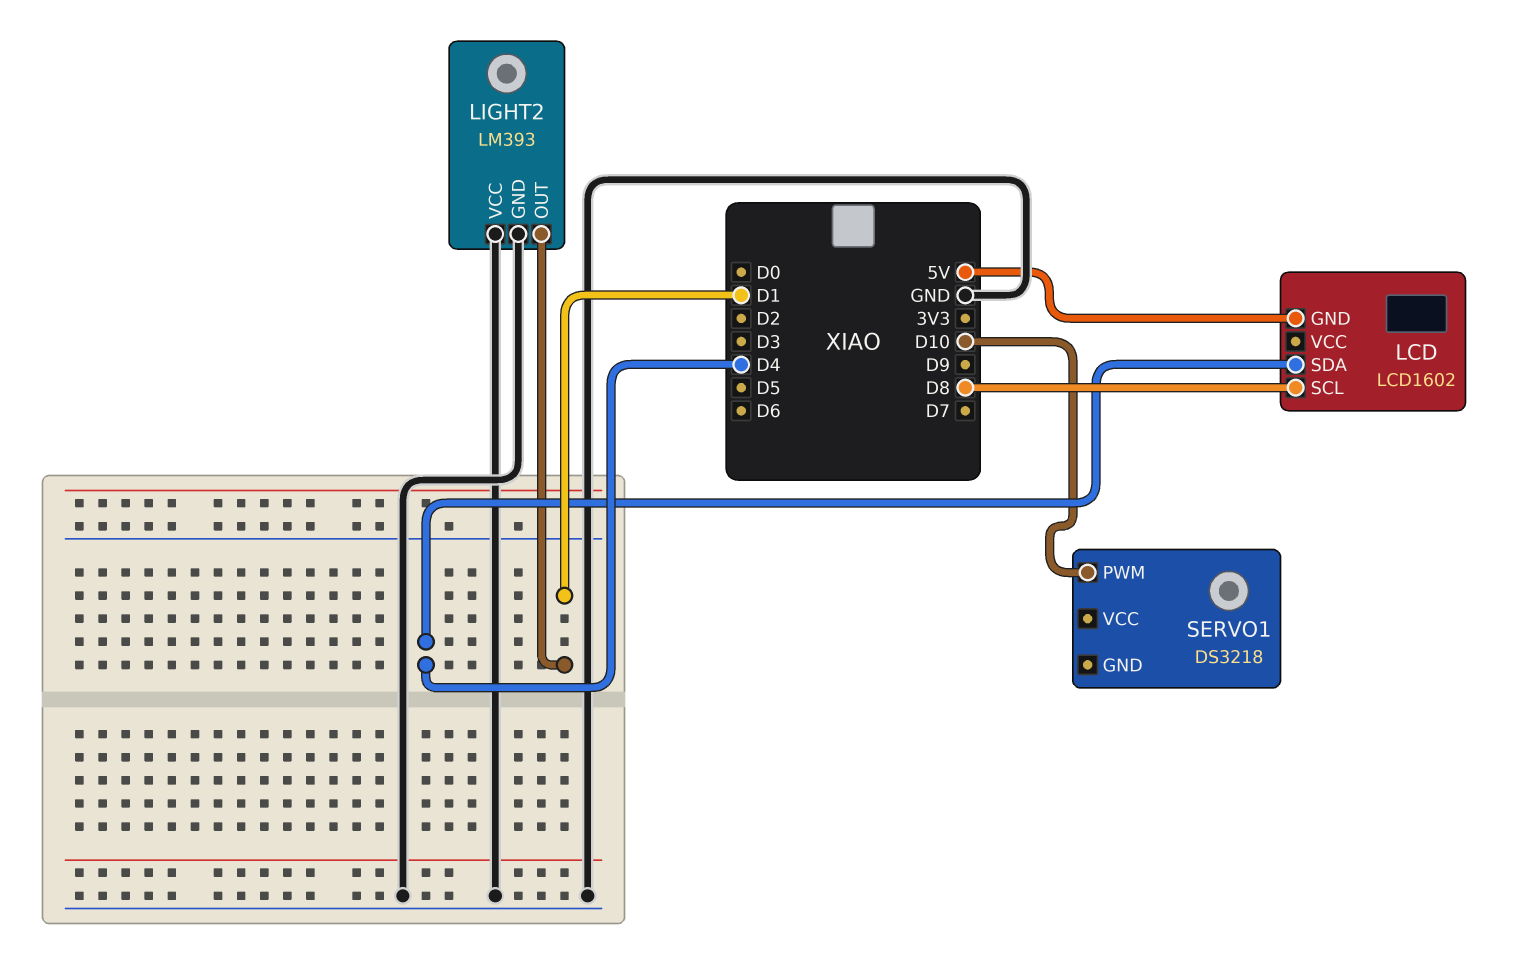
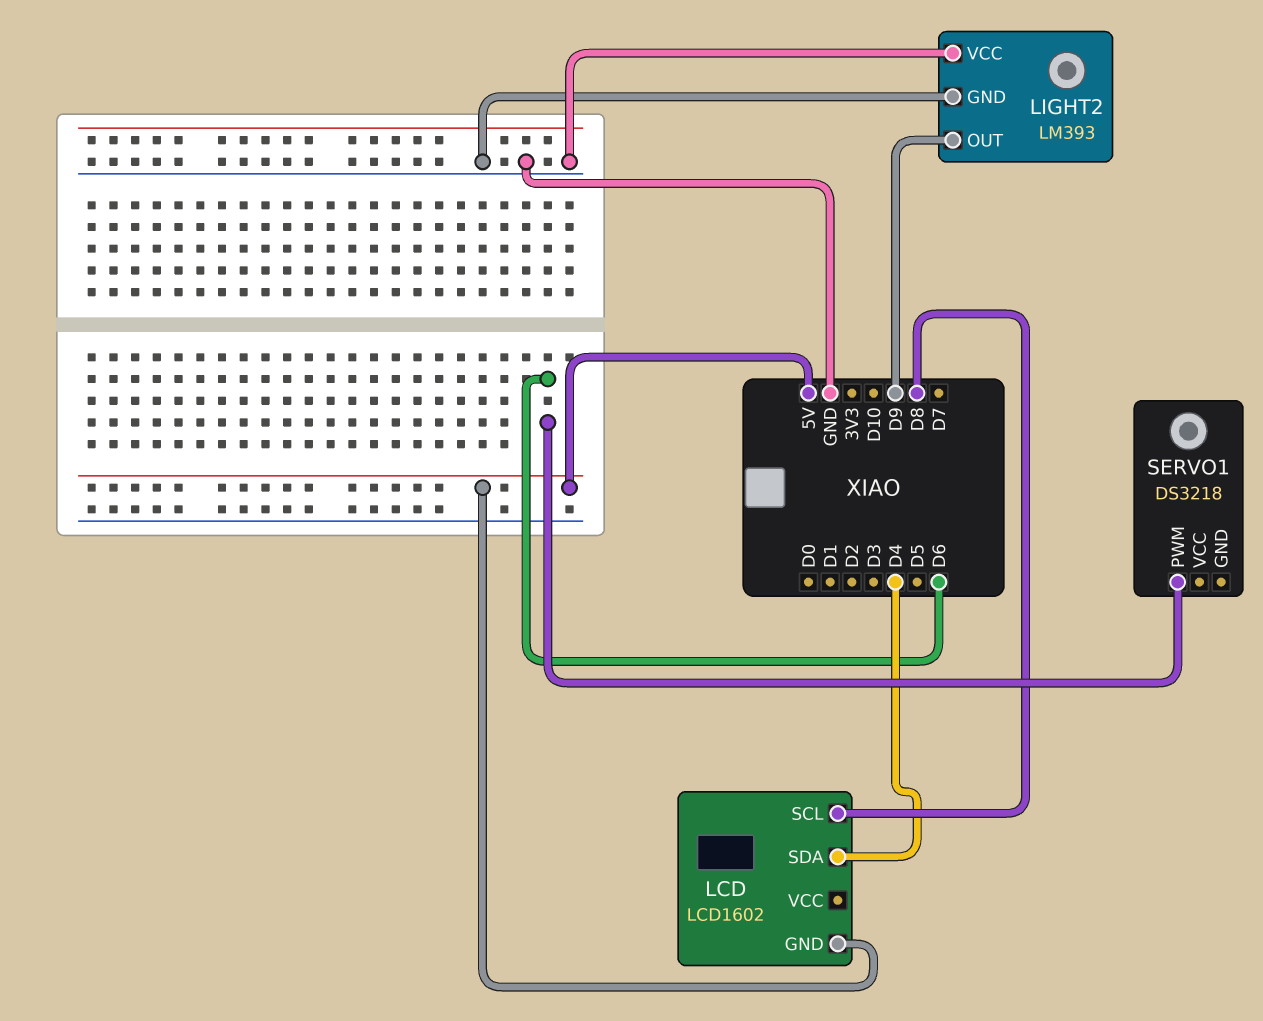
LIGHT2 pin OUT: D1 -> D9
SERVO1 pin PWM: D10 -> D6

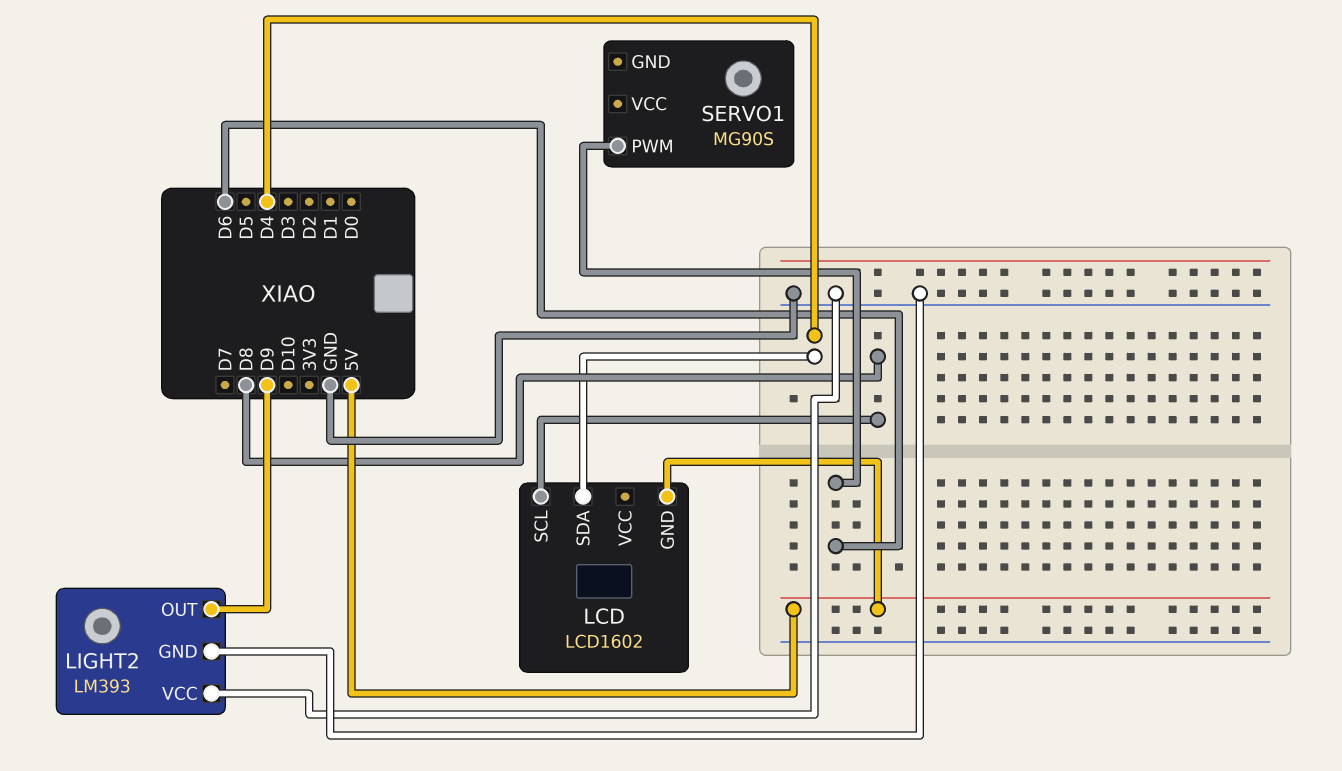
SERVO1: DS3218 -> MG90S

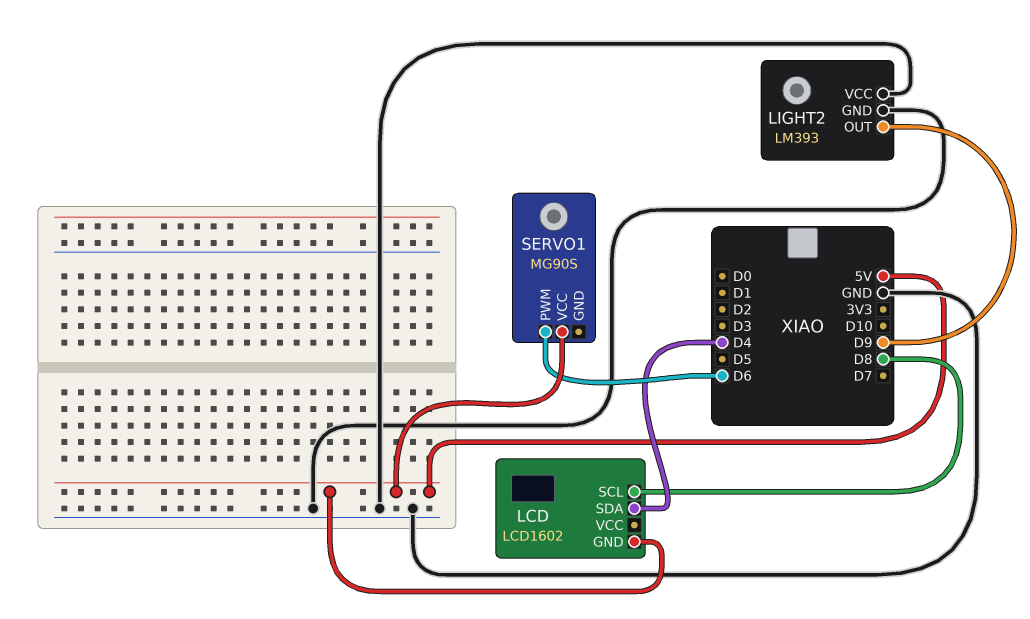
SERVO1 pin VCC: none -> 5V

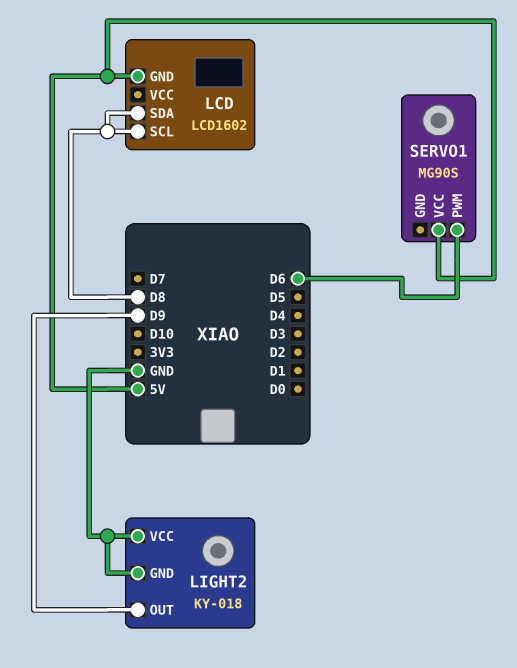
LCD pin SDA: D4 -> D8
LIGHT2: LM393 -> KY-018

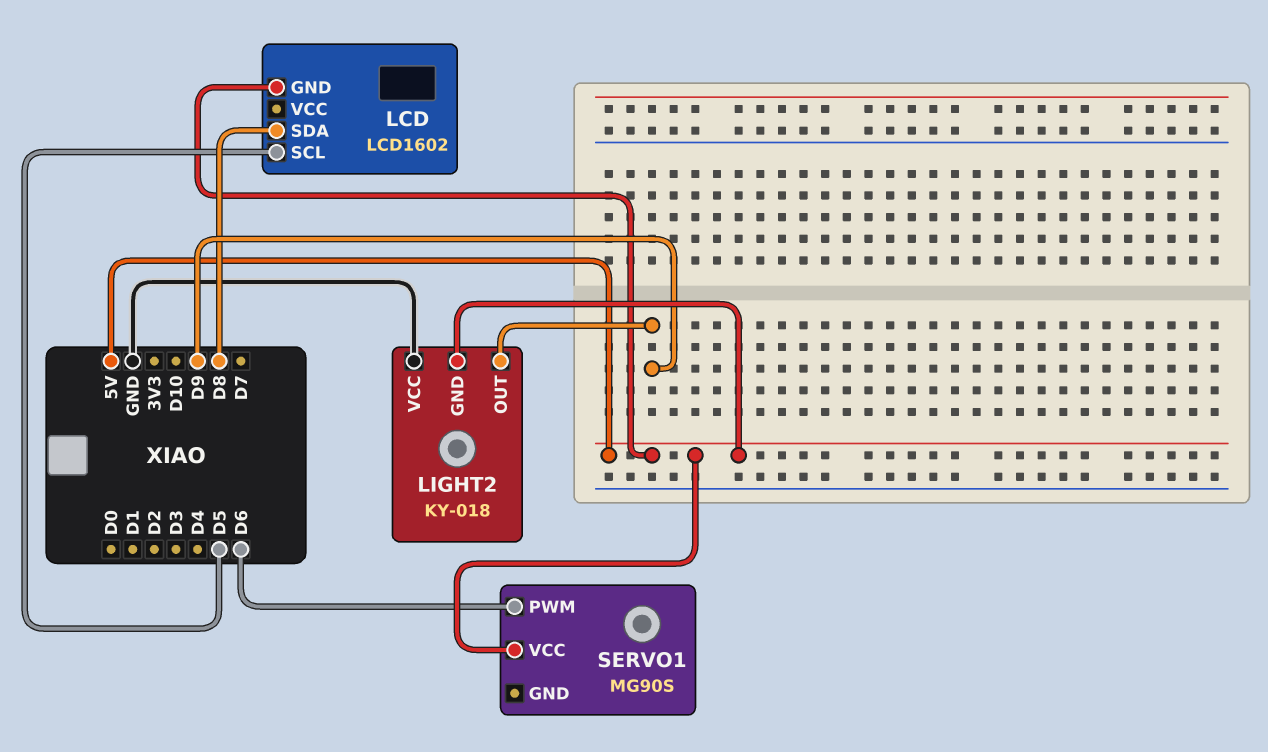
LCD pin SCL: D8 -> D5
LIGHT2 pin GND: GND -> 5V

